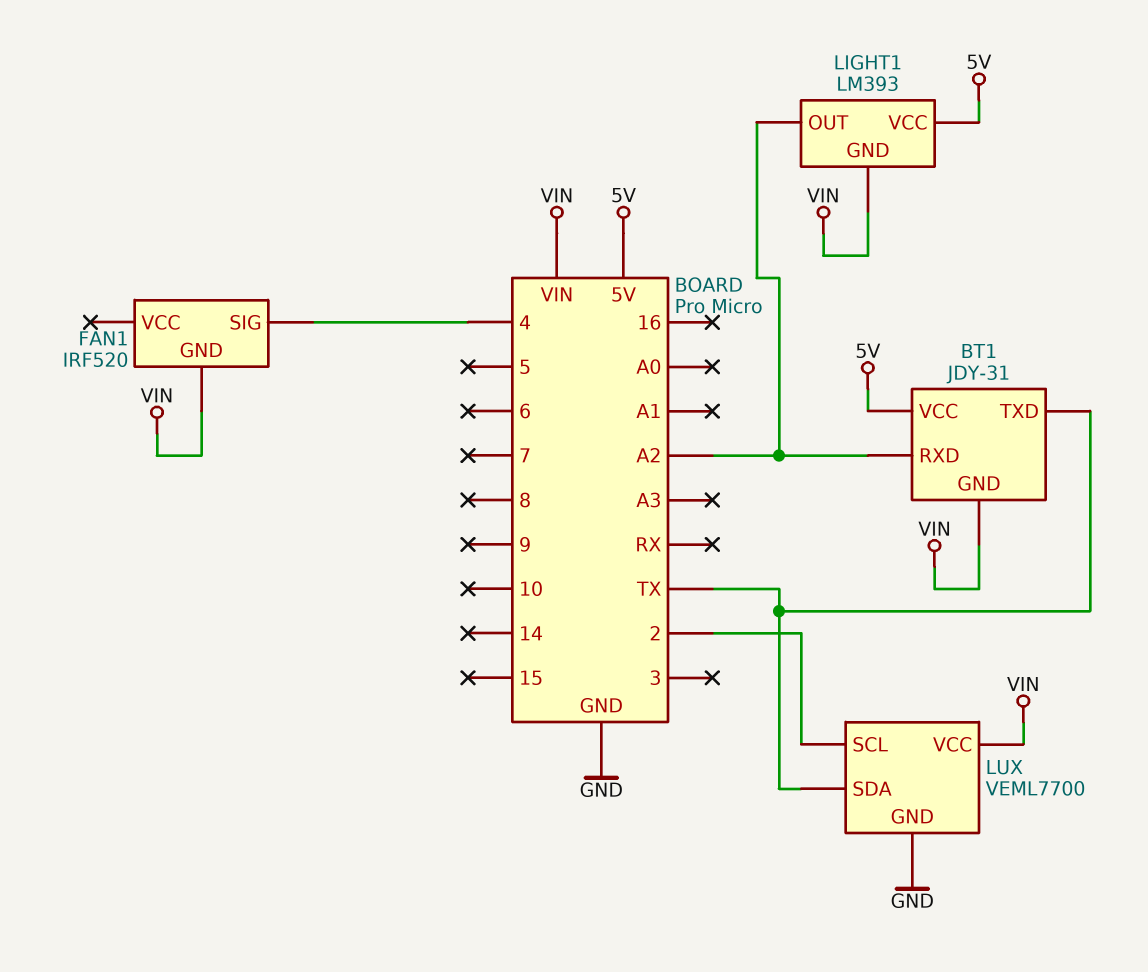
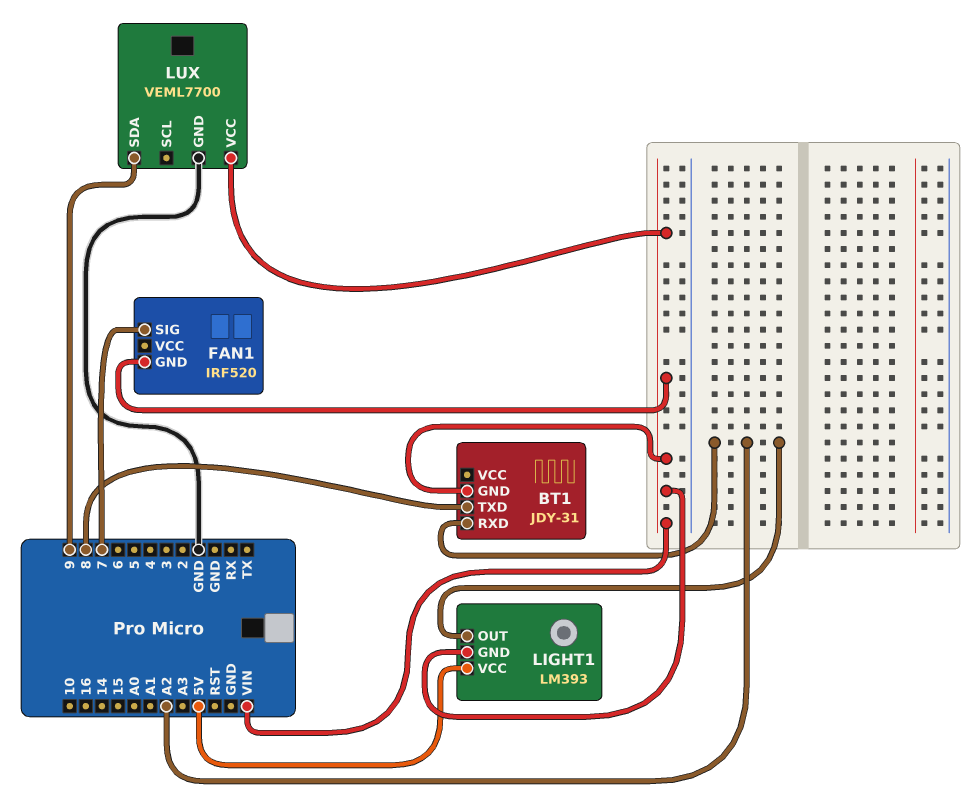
BT1 pin TXD: TX -> 8
BT1 pin VCC: 5V -> none
FAN1 pin SIG: 4 -> 7
LUX pin SCL: 2 -> none
LUX pin SDA: TX -> 9

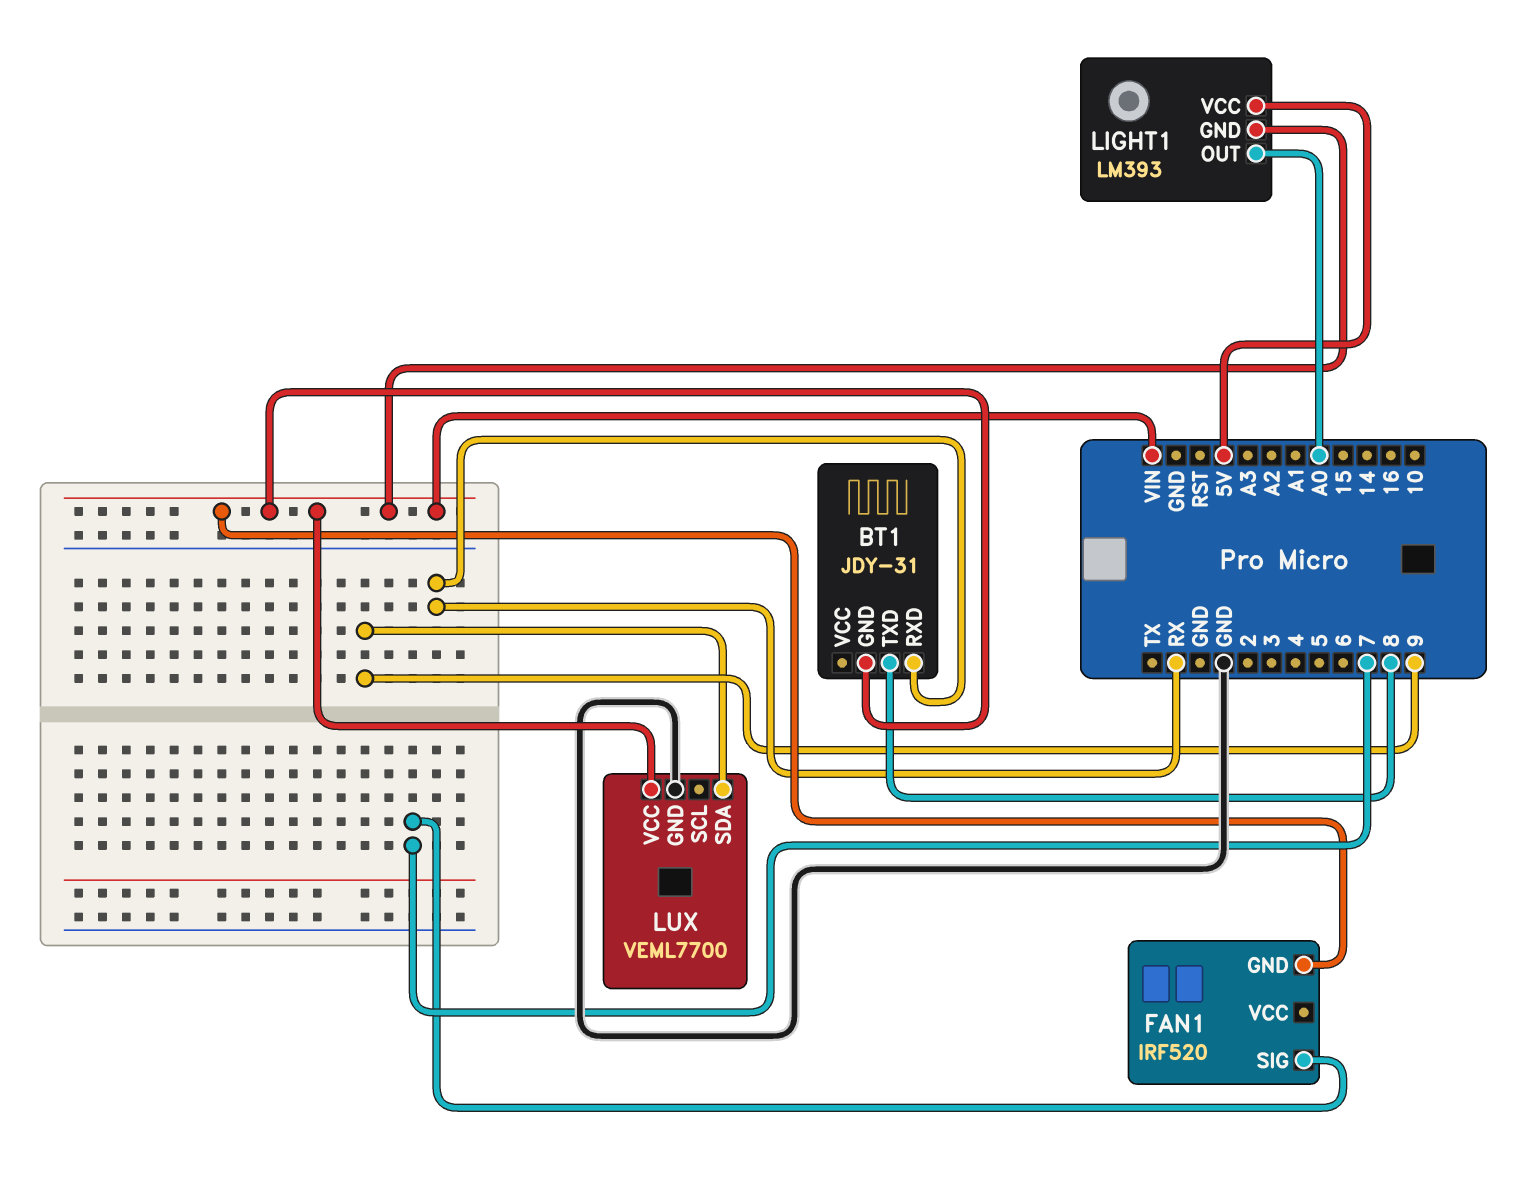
BT1 pin RXD: A2 -> RX
LIGHT1 pin OUT: A2 -> A0

